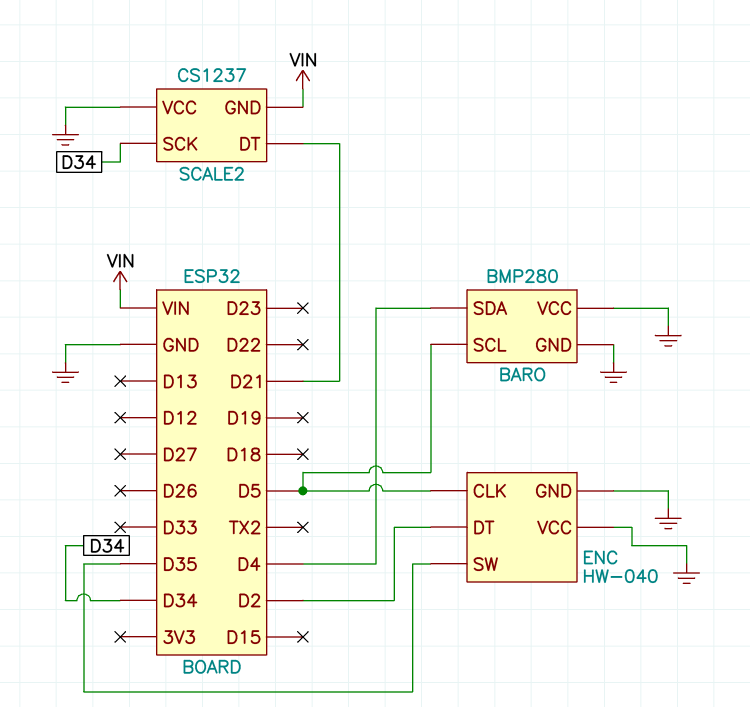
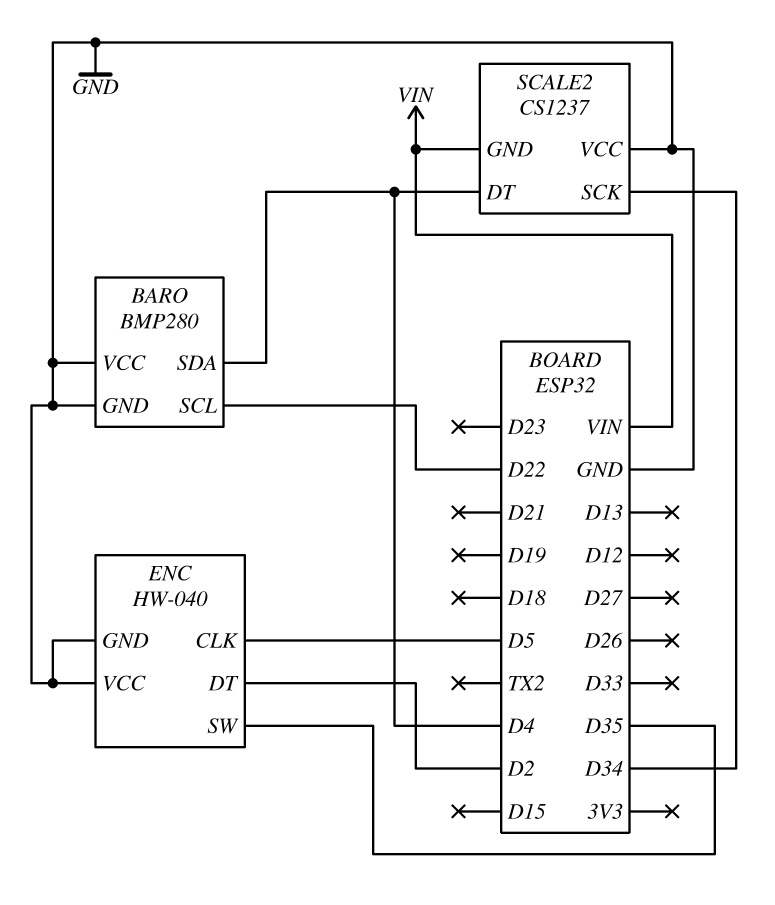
BARO pin SCL: D5 -> D22
SCALE2 pin DT: D21 -> D4

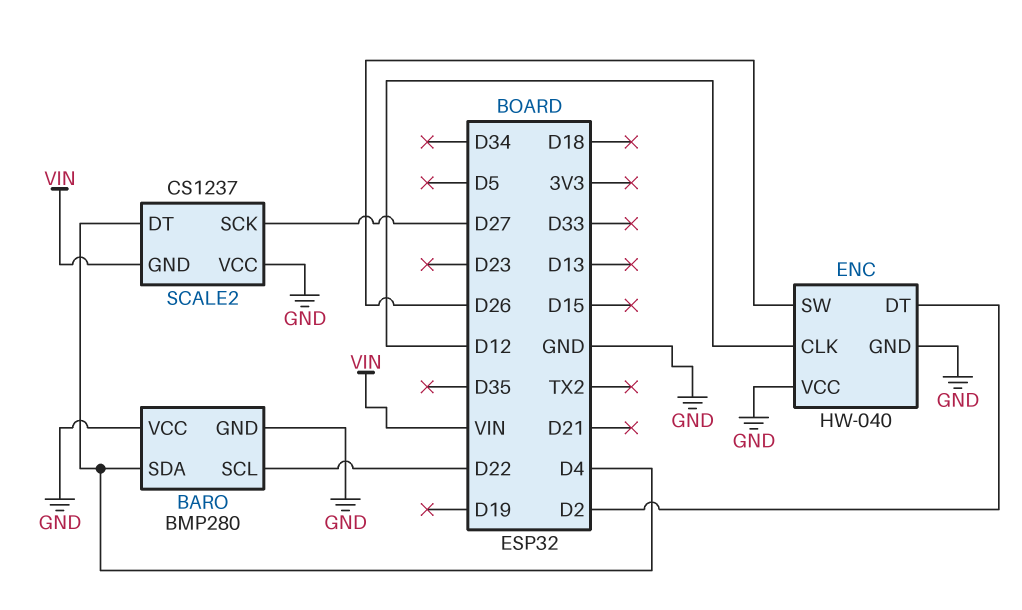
ENC pin CLK: D5 -> D12
ENC pin SW: D35 -> D26
SCALE2 pin SCK: D34 -> D27

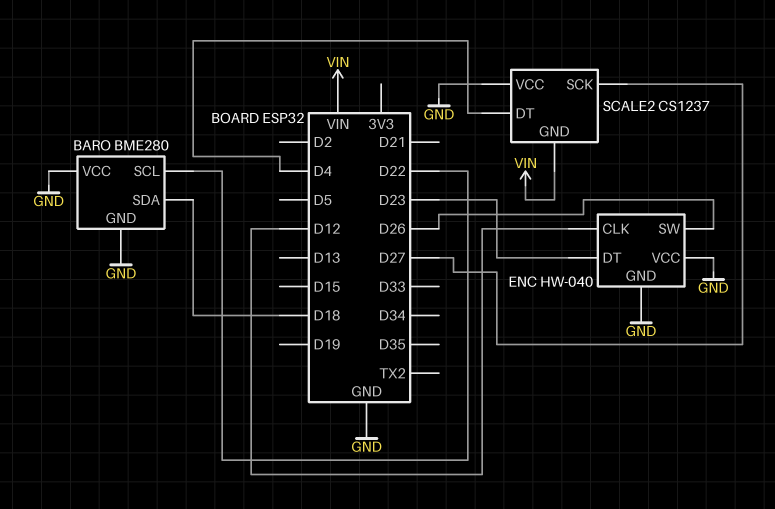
BARO: BMP280 -> BME280
BARO pin SDA: D4 -> D18
ENC pin DT: D2 -> D23

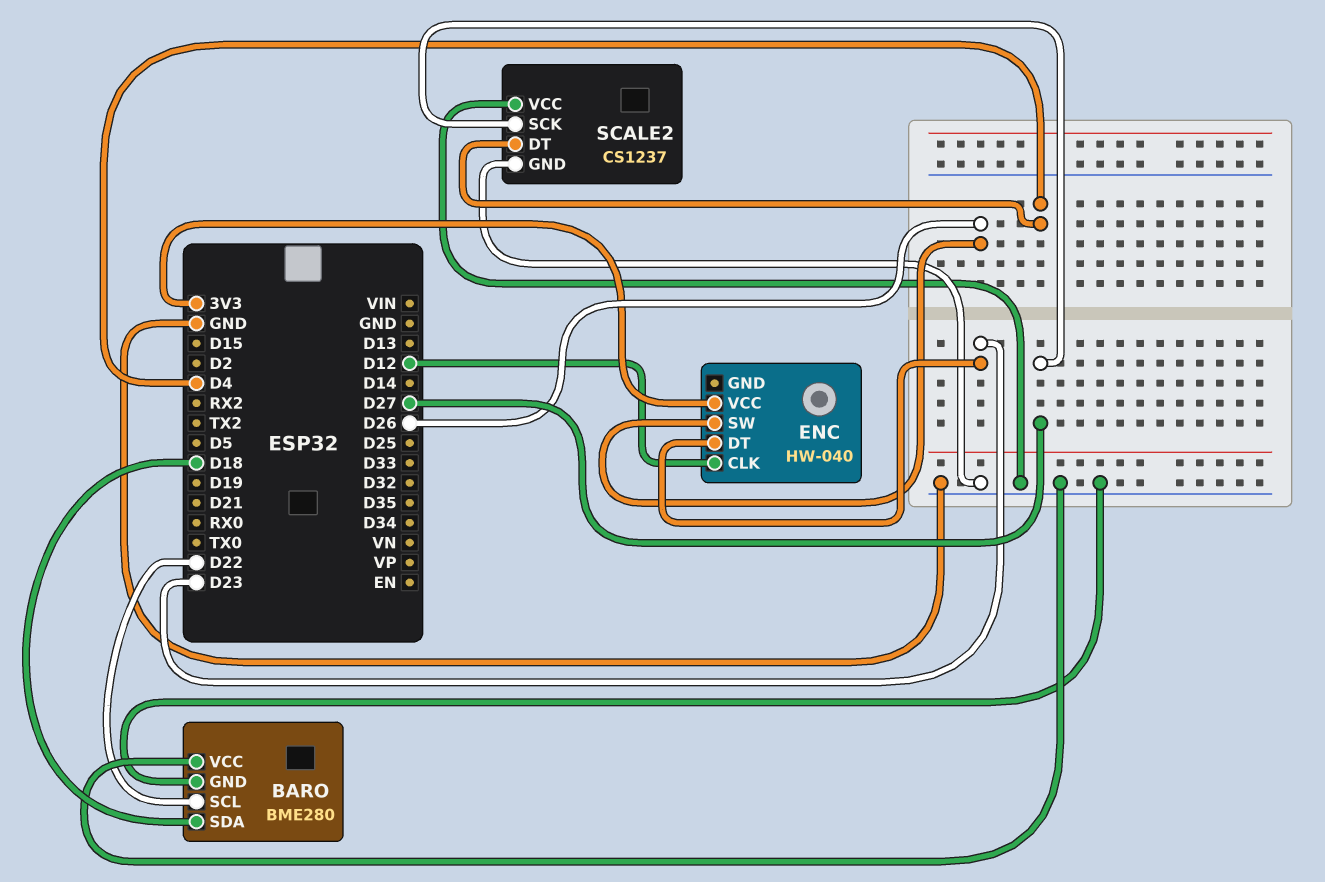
ENC pin GND: GND -> none
ENC pin VCC: GND -> 3V3
SCALE2 pin GND: VIN -> GND

